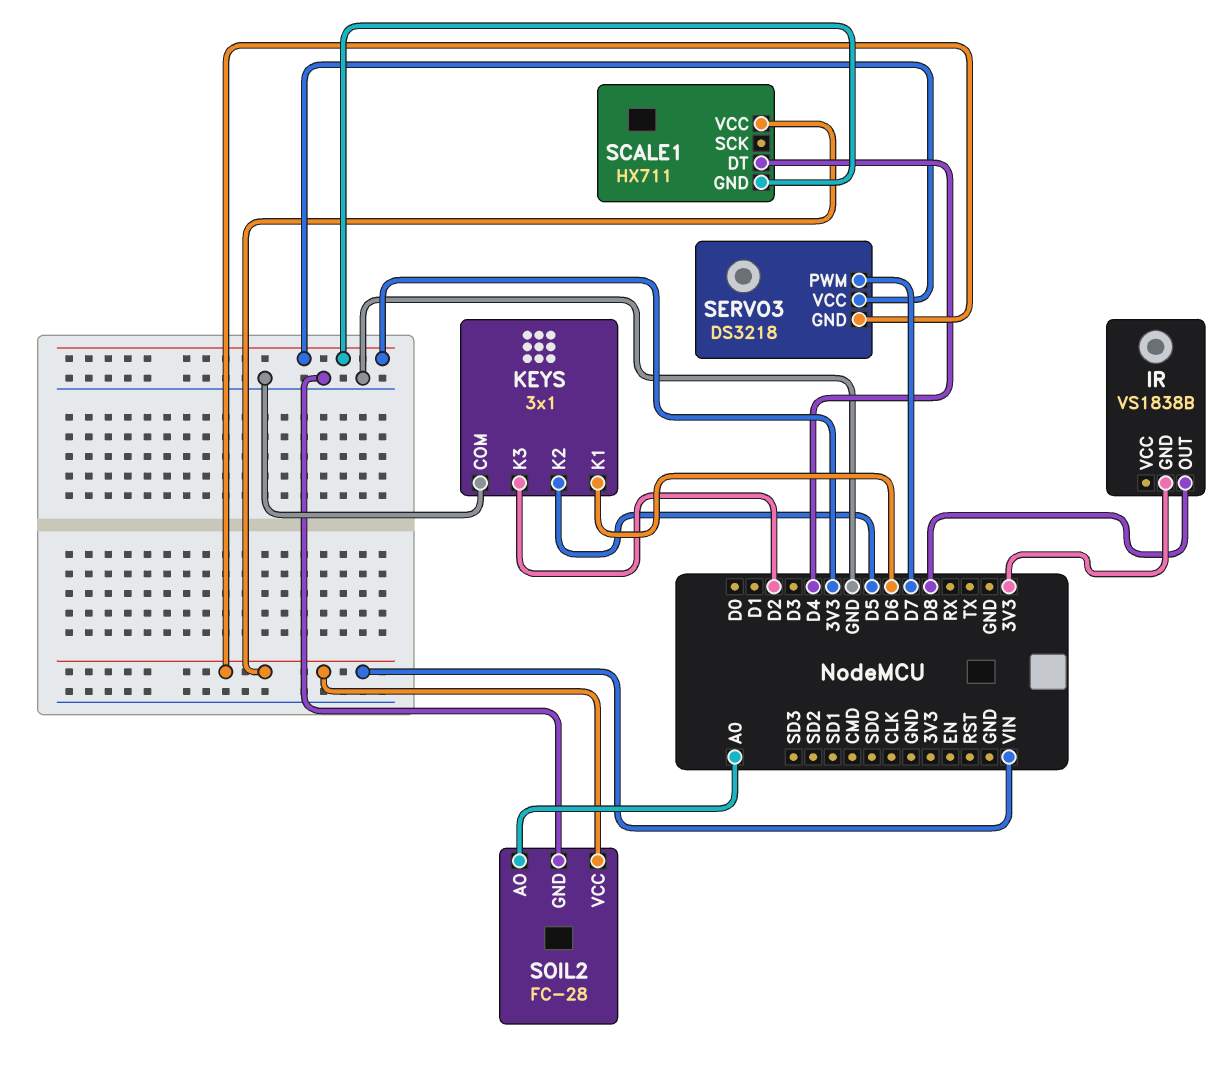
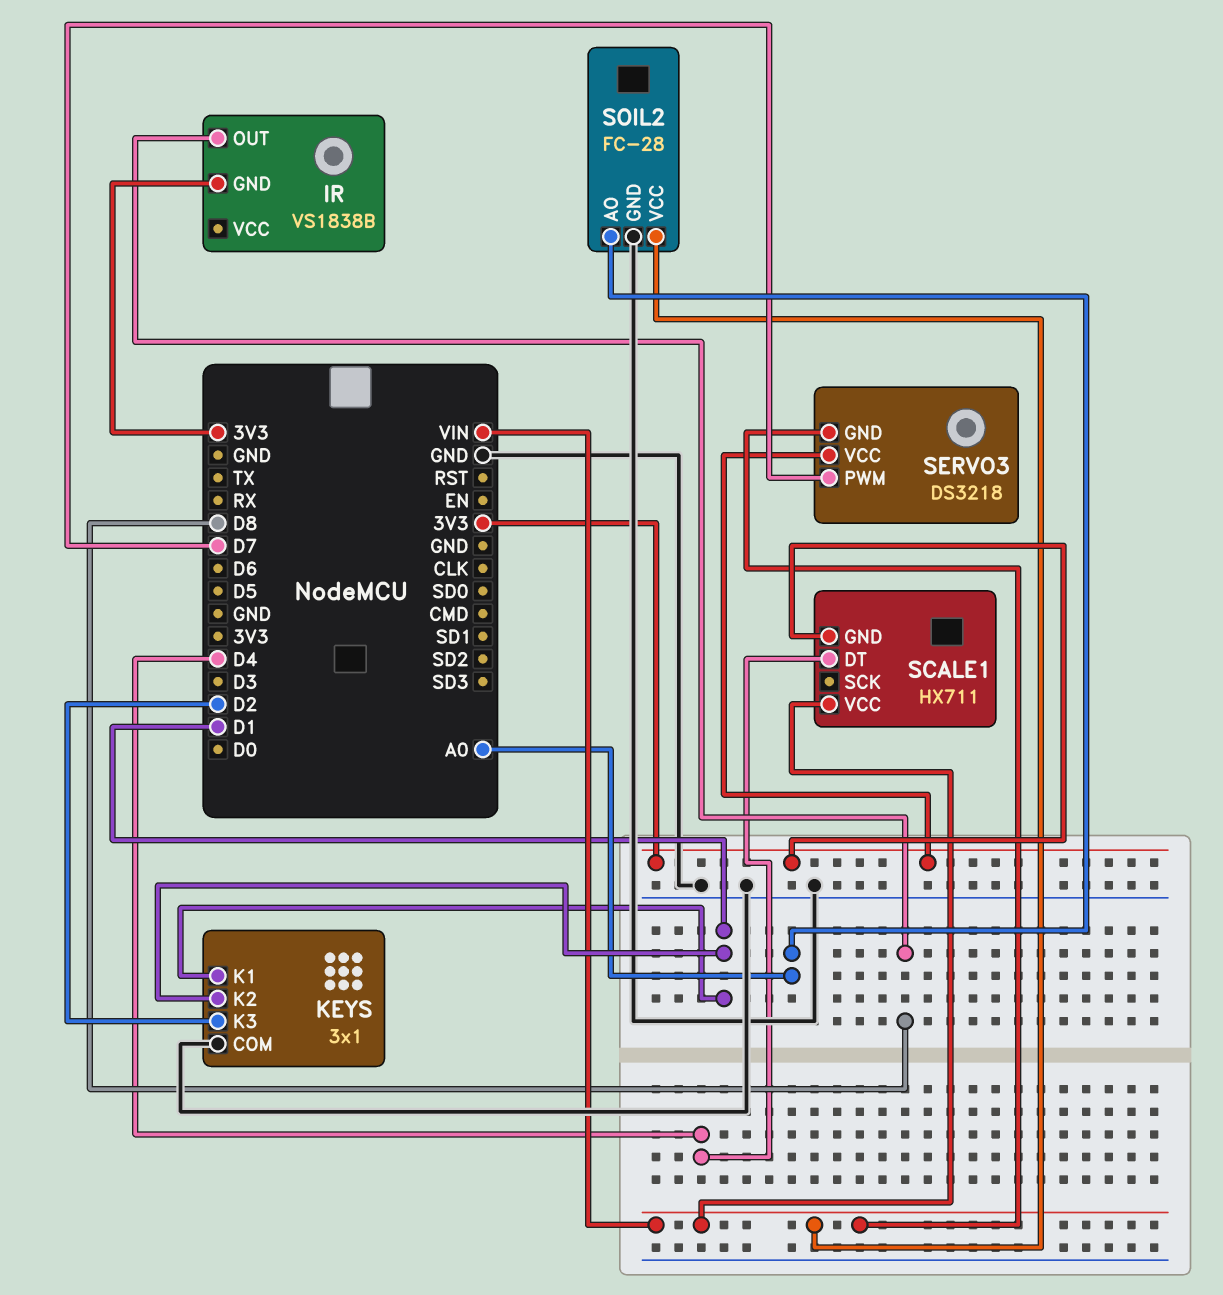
KEYS pin K1: D6 -> D1
KEYS pin K2: D5 -> D1

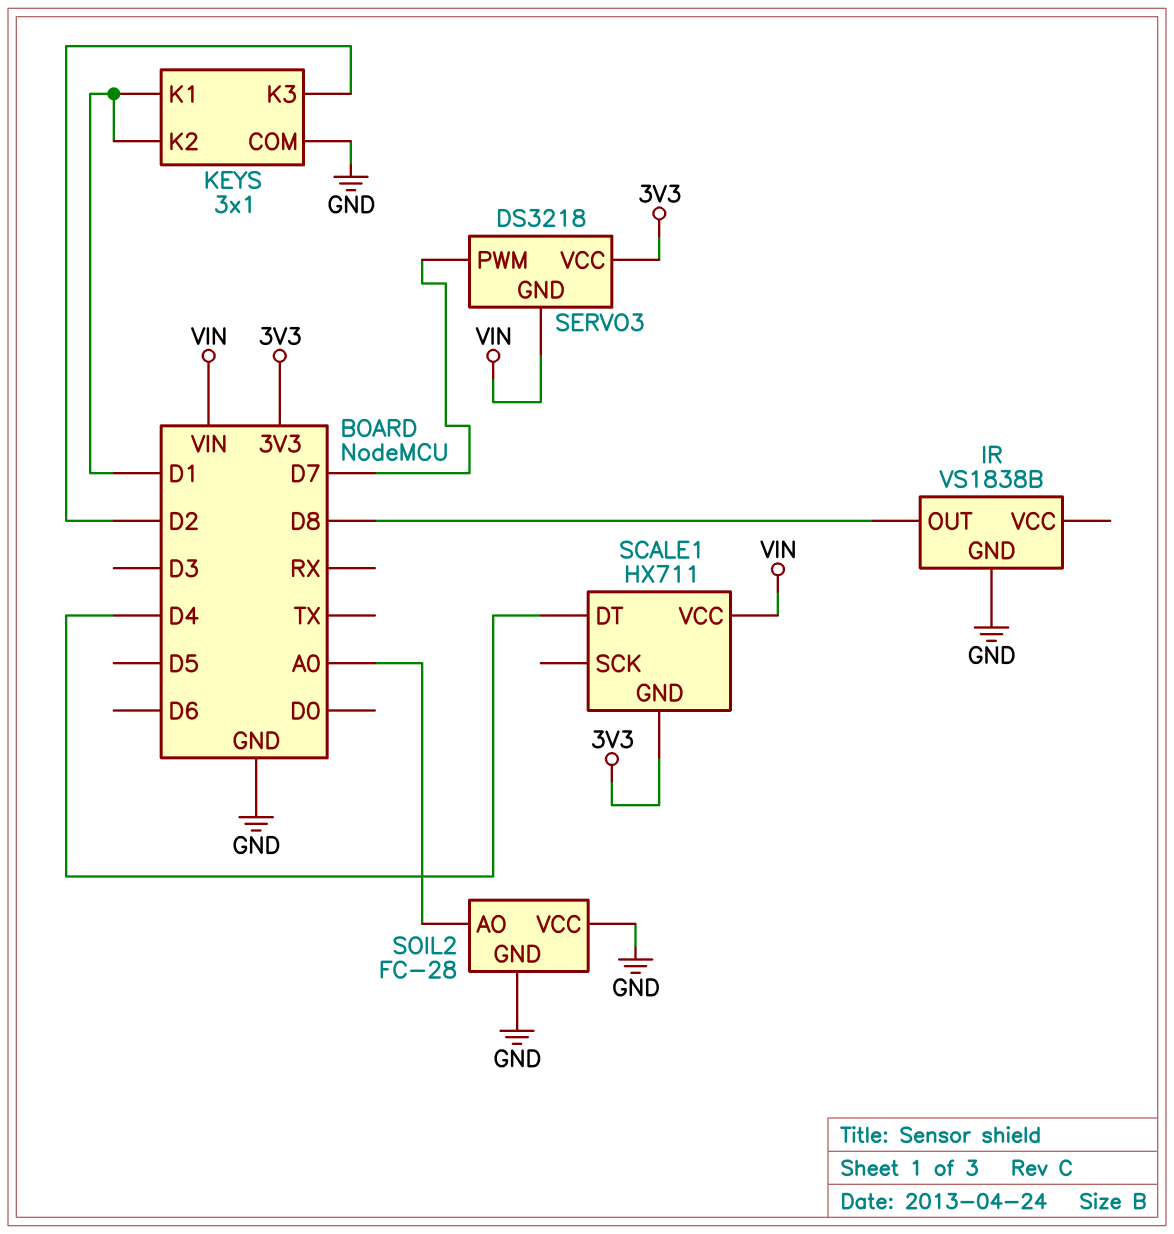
IR pin GND: 3V3 -> GND
SOIL2 pin VCC: VIN -> GND

